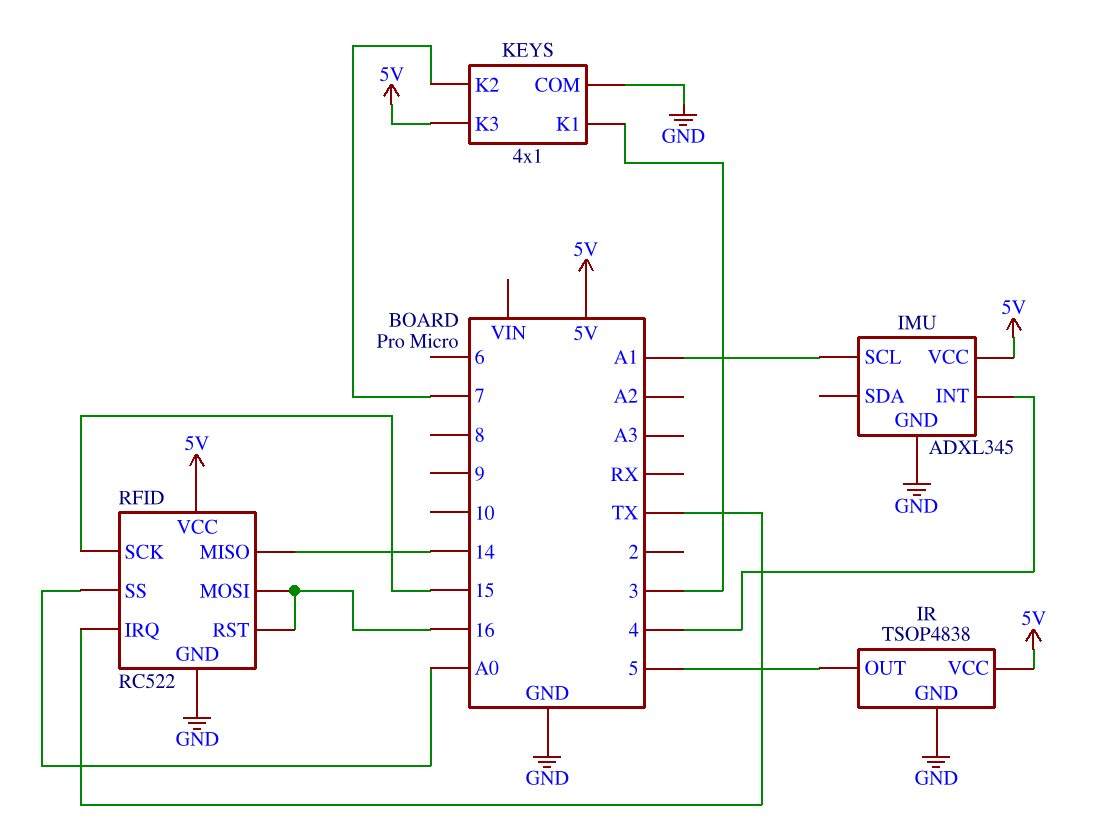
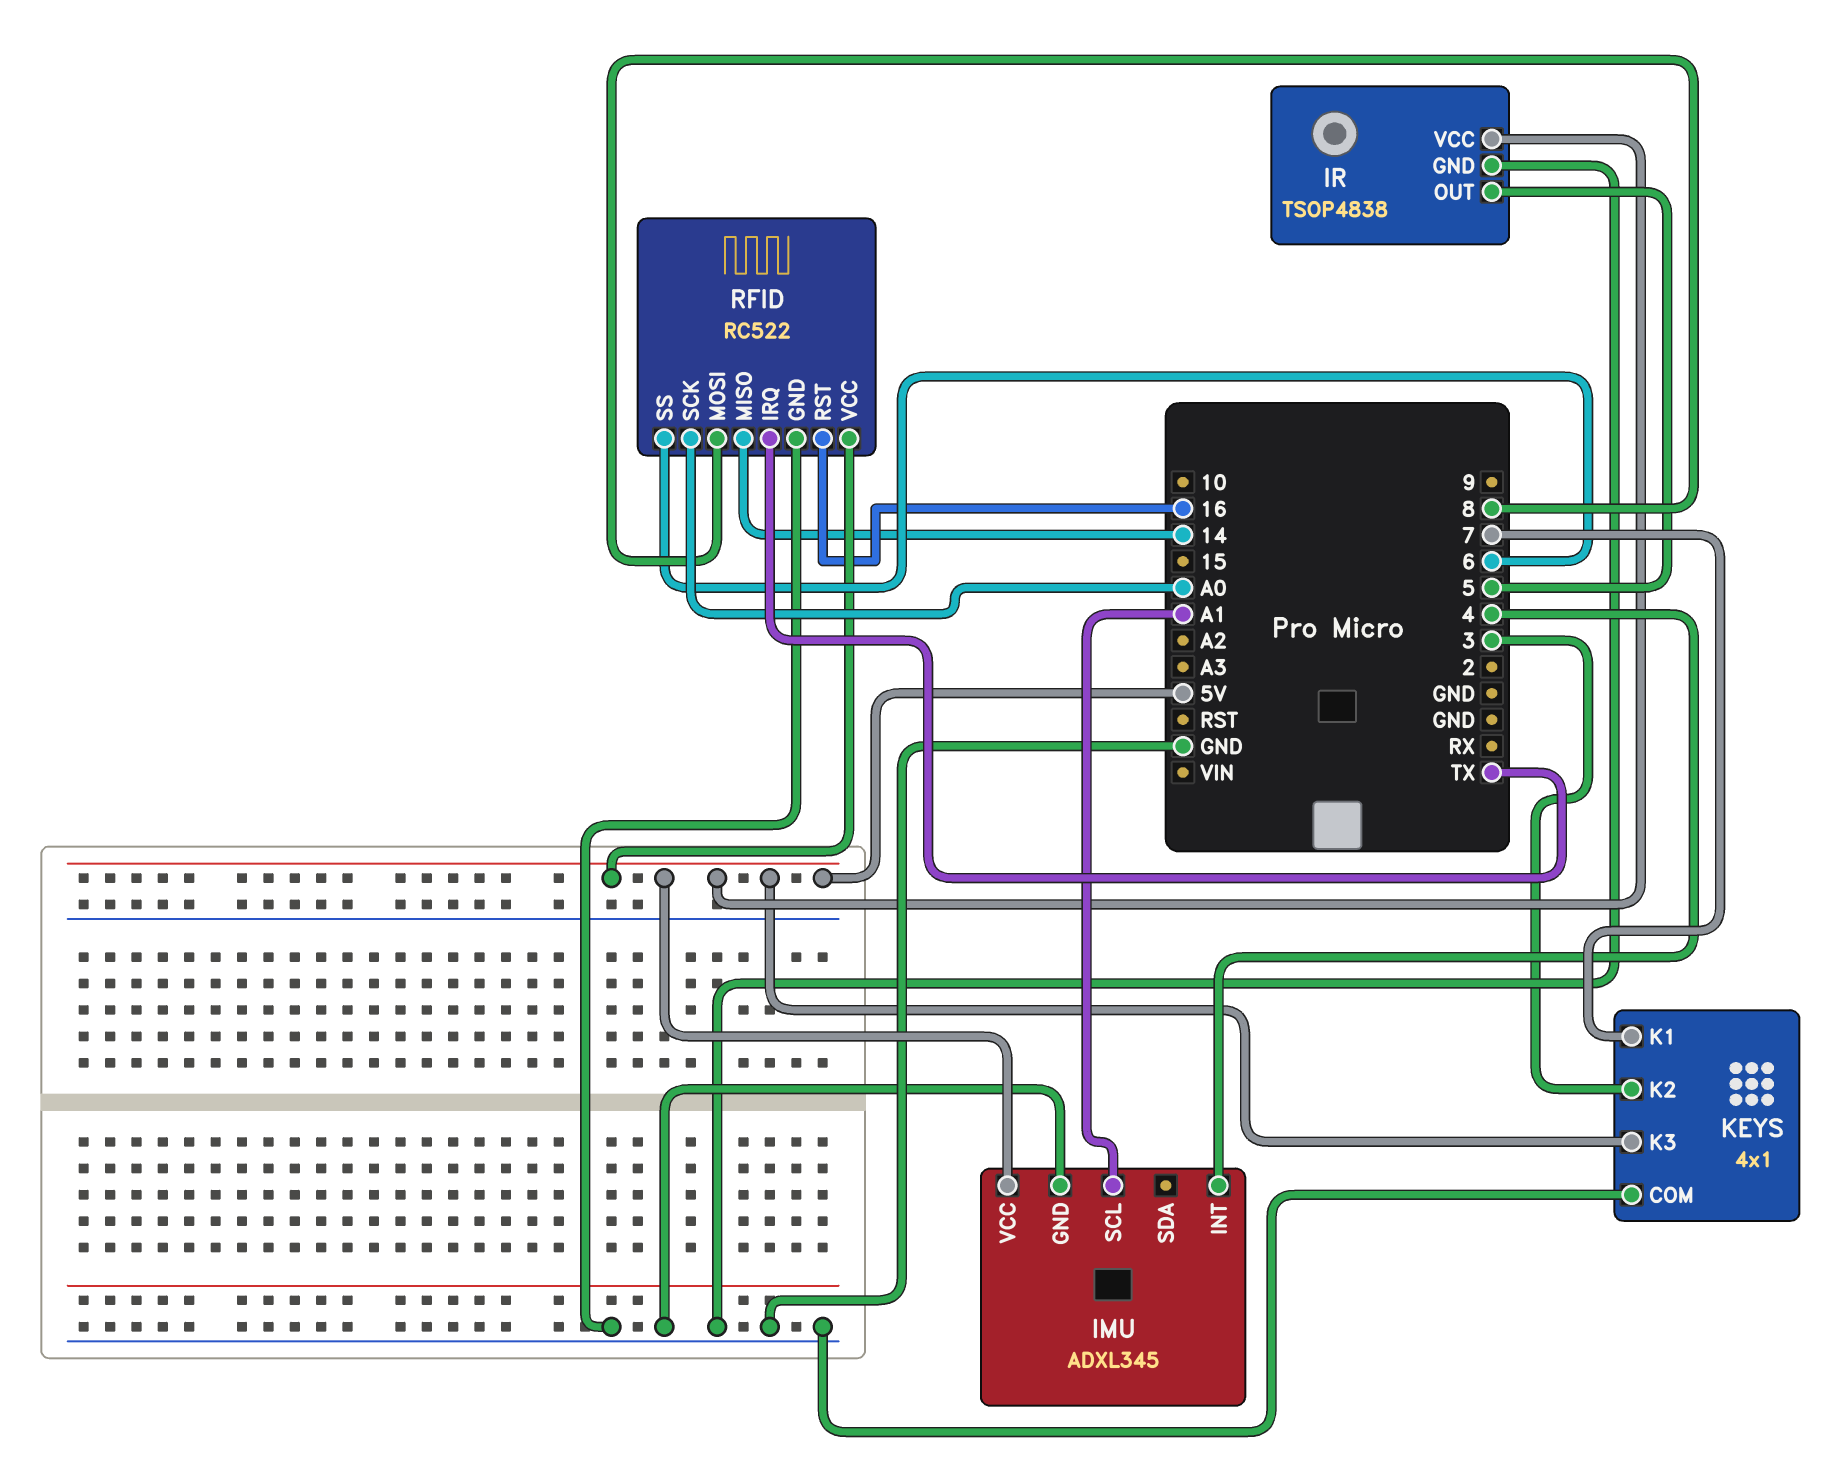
KEYS pin K1: 3 -> 7
KEYS pin K2: 7 -> 3
RFID pin MOSI: 16 -> 8
RFID pin SCK: 15 -> A0
RFID pin SS: A0 -> 6

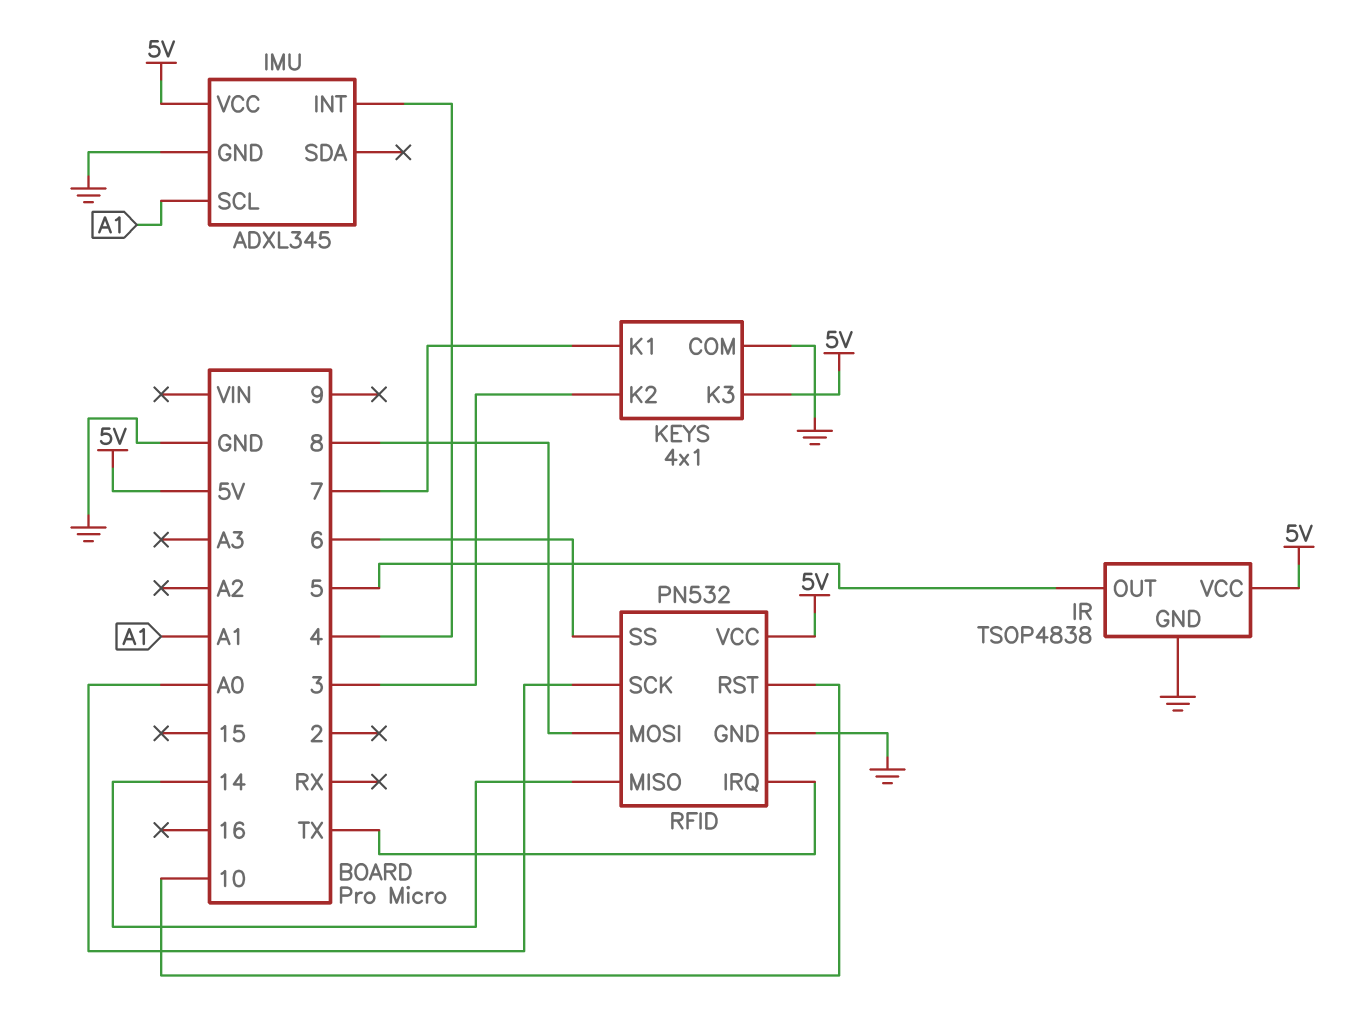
RFID: RC522 -> PN532
RFID pin RST: 16 -> 10

